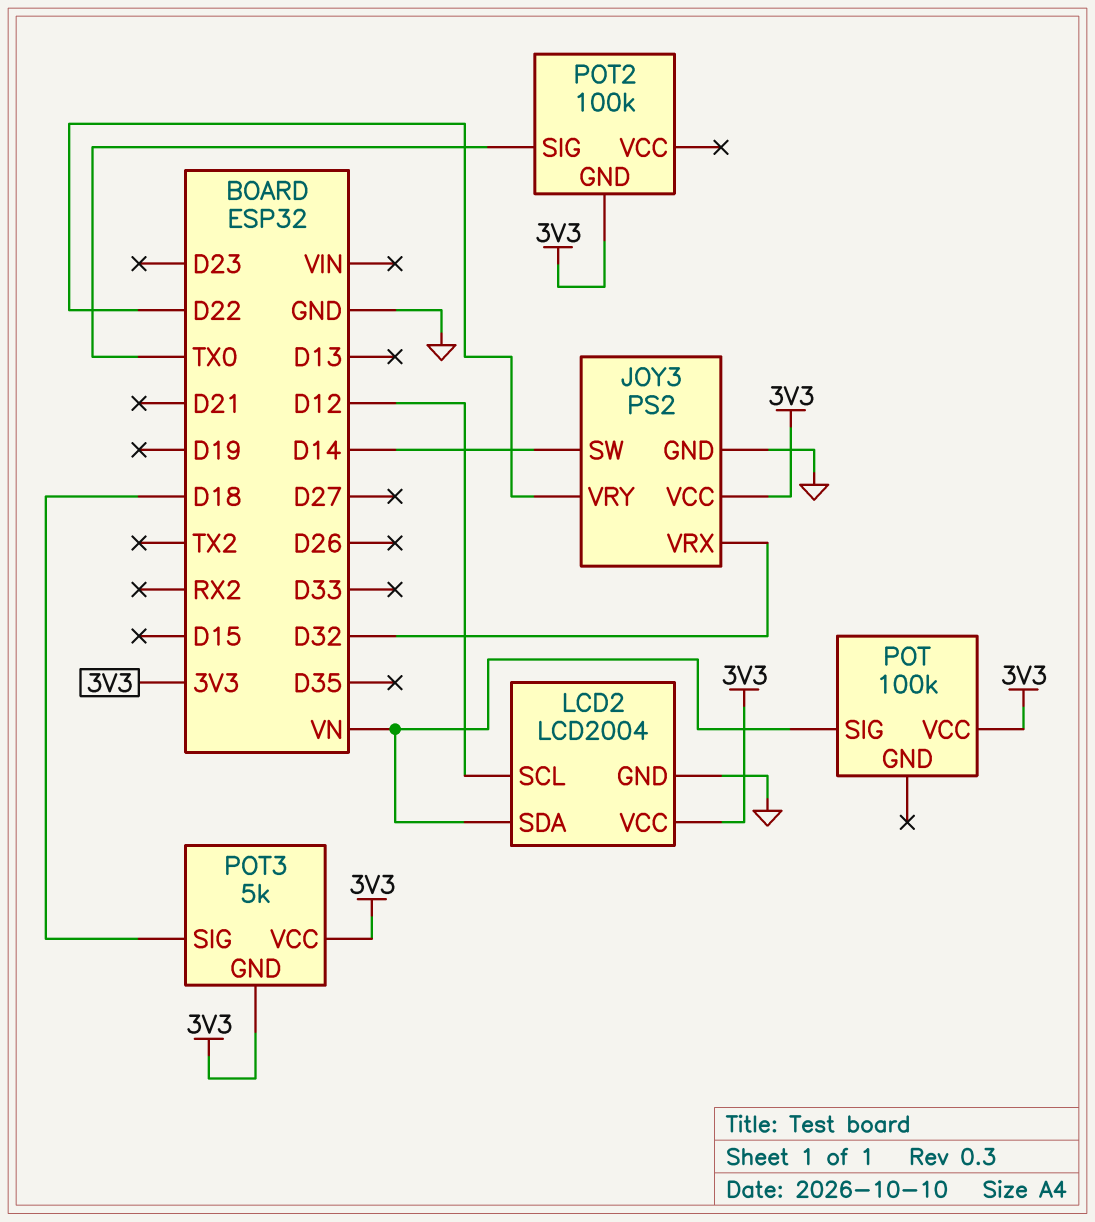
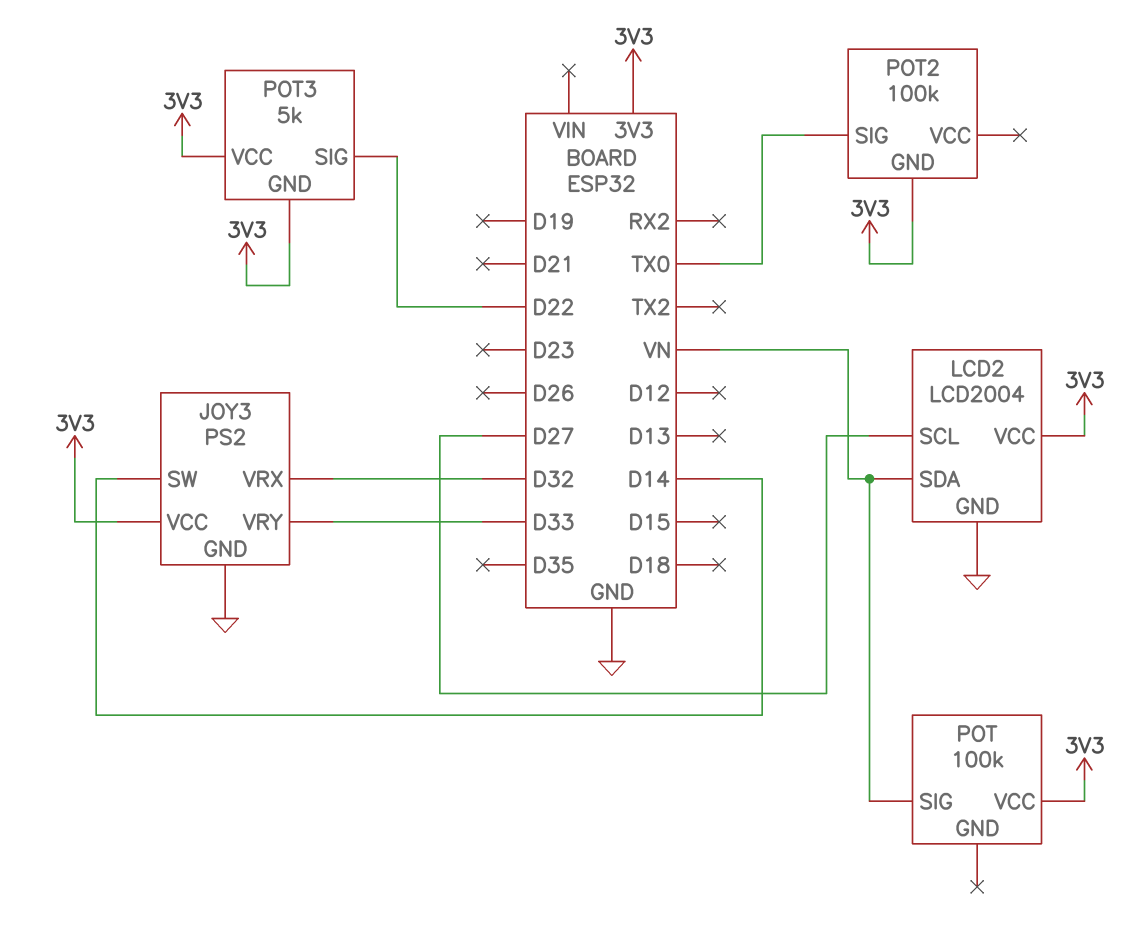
JOY3 pin VRY: D22 -> D33
LCD2 pin SCL: D12 -> D27
POT3 pin SIG: D18 -> D22

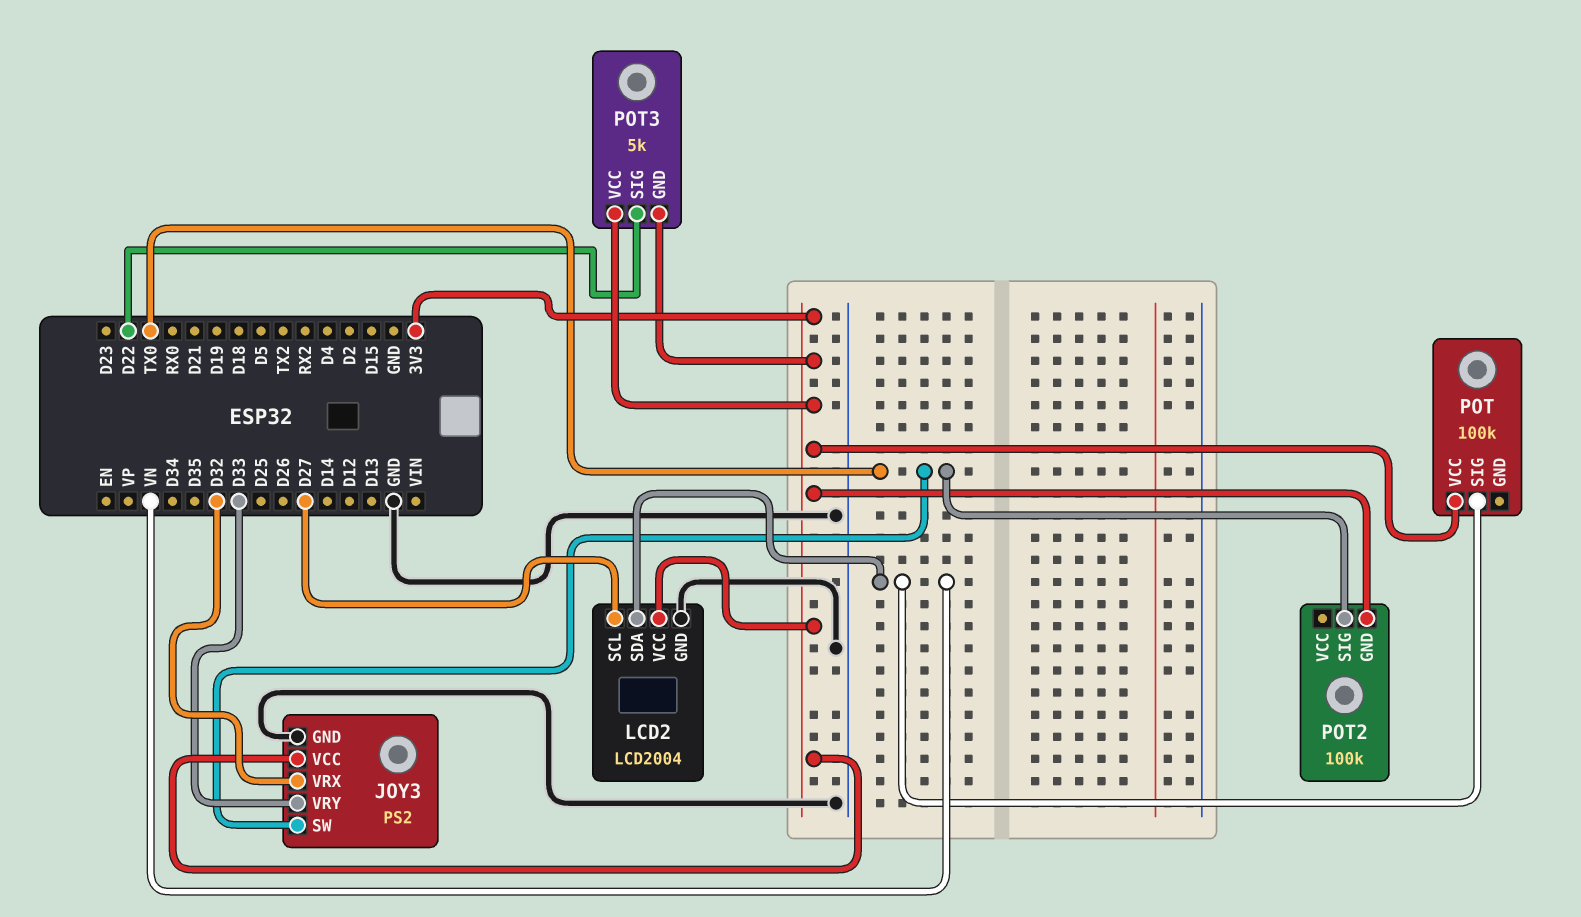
JOY3 pin SW: D14 -> TX0

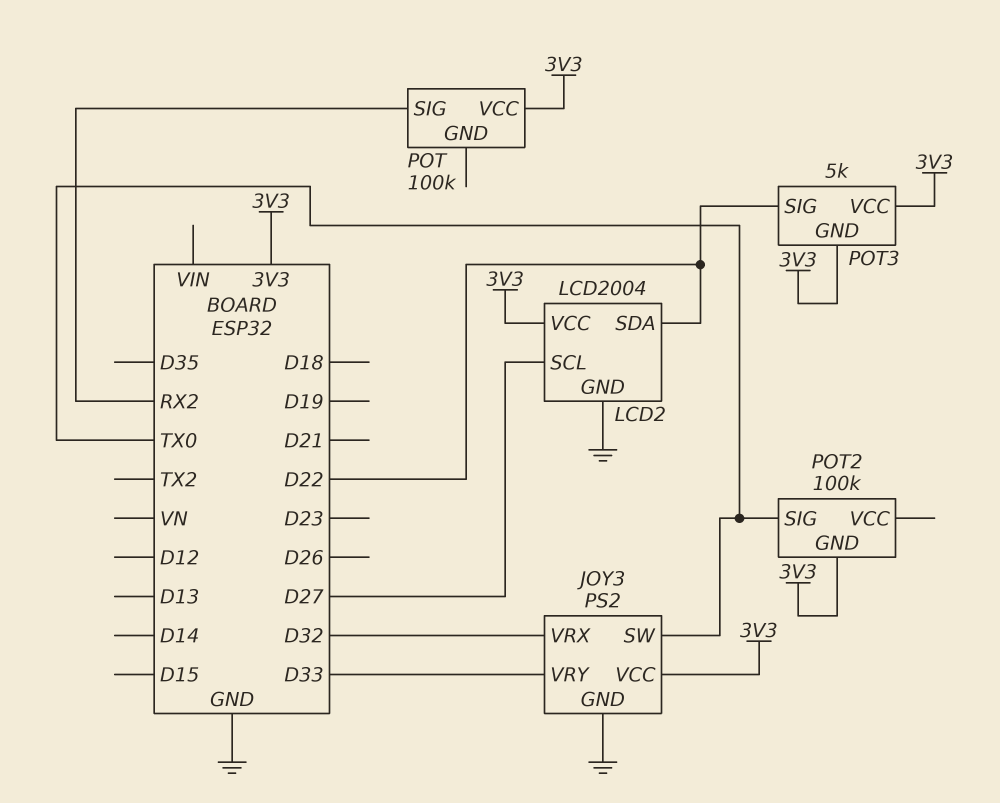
LCD2 pin SDA: VN -> D22
POT pin SIG: VN -> RX2

